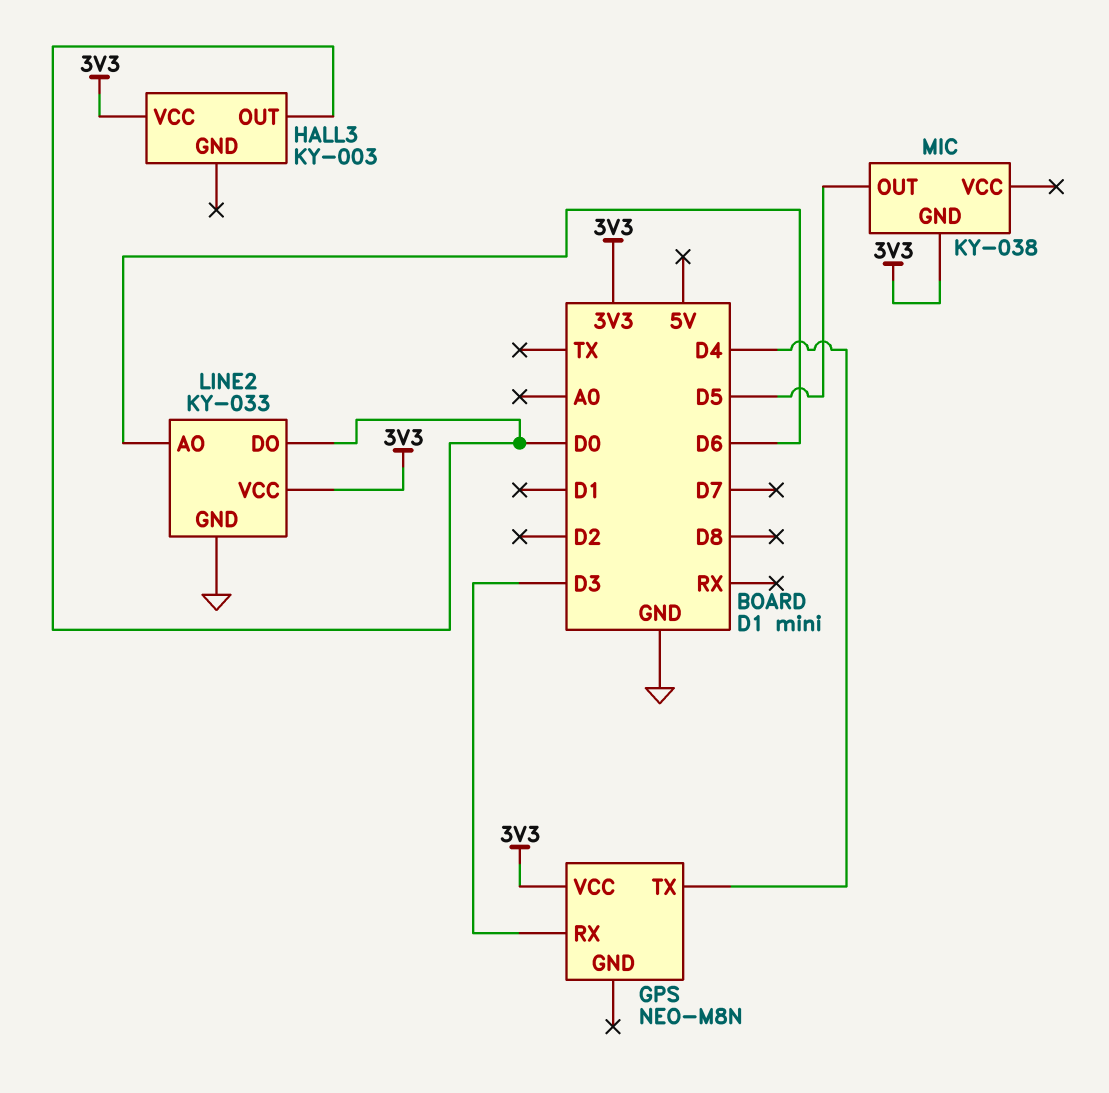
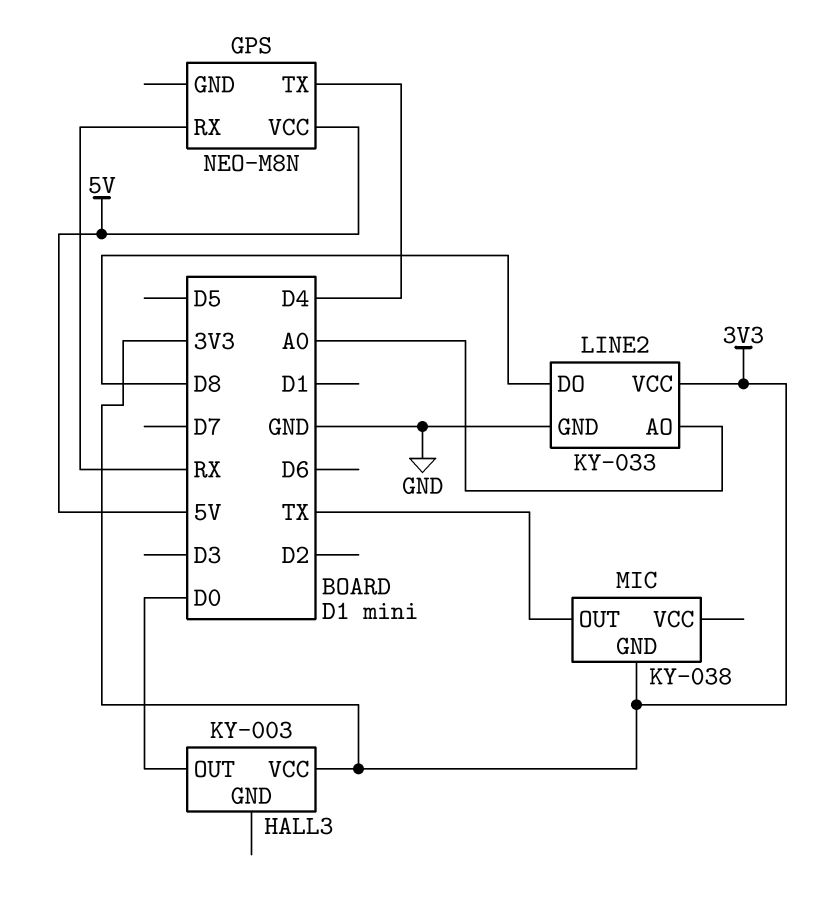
GPS pin RX: D3 -> RX
GPS pin VCC: 3V3 -> 5V
LINE2 pin AO: D6 -> A0
LINE2 pin DO: D0 -> D8
MIC pin OUT: D5 -> TX

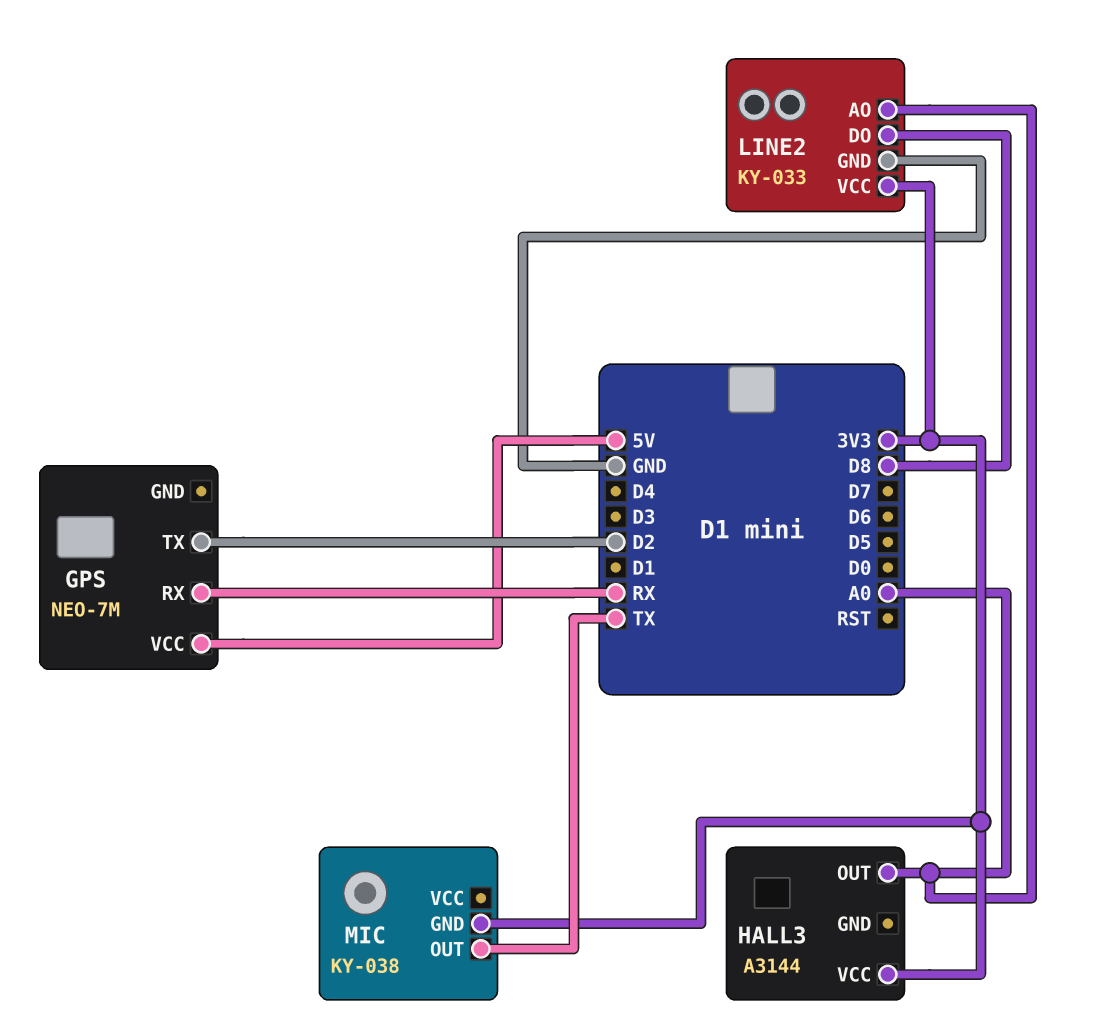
GPS: NEO-M8N -> NEO-7M
GPS pin TX: D4 -> D2
HALL3: KY-003 -> A3144
HALL3 pin OUT: D0 -> A0

